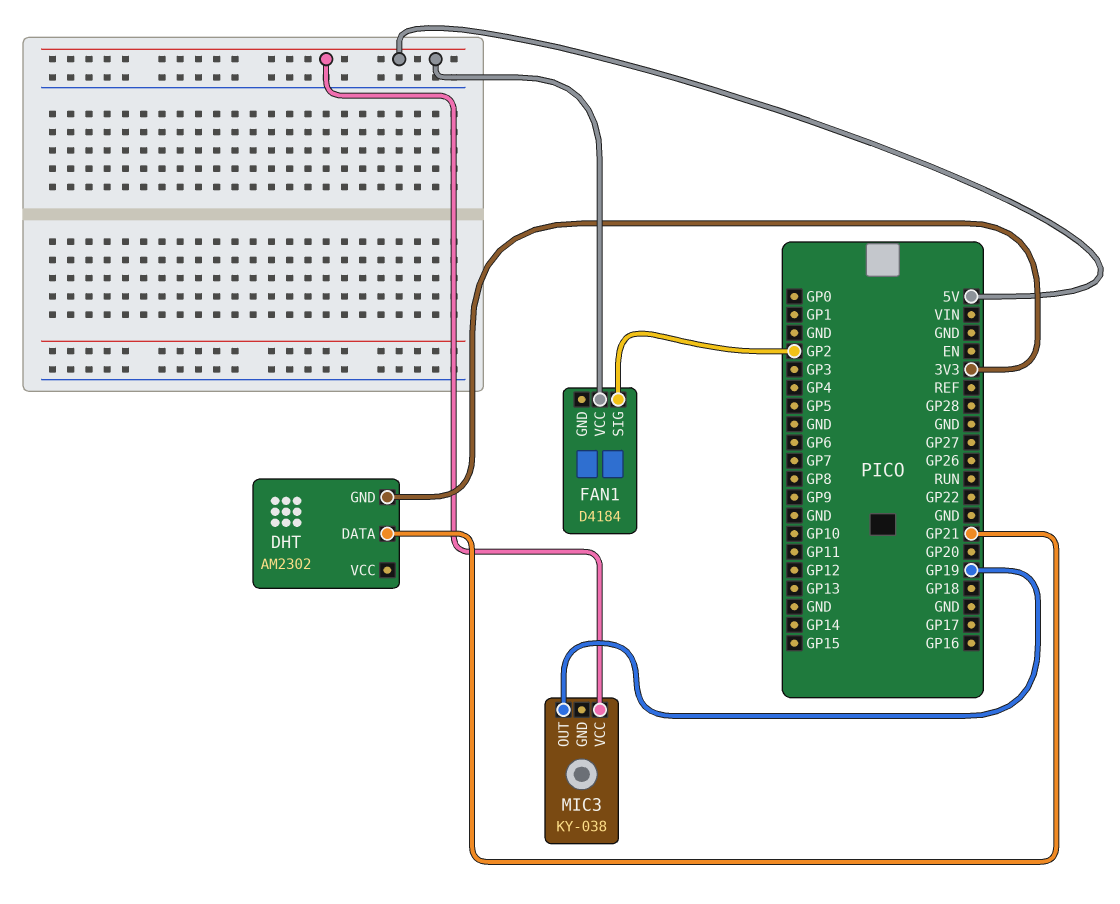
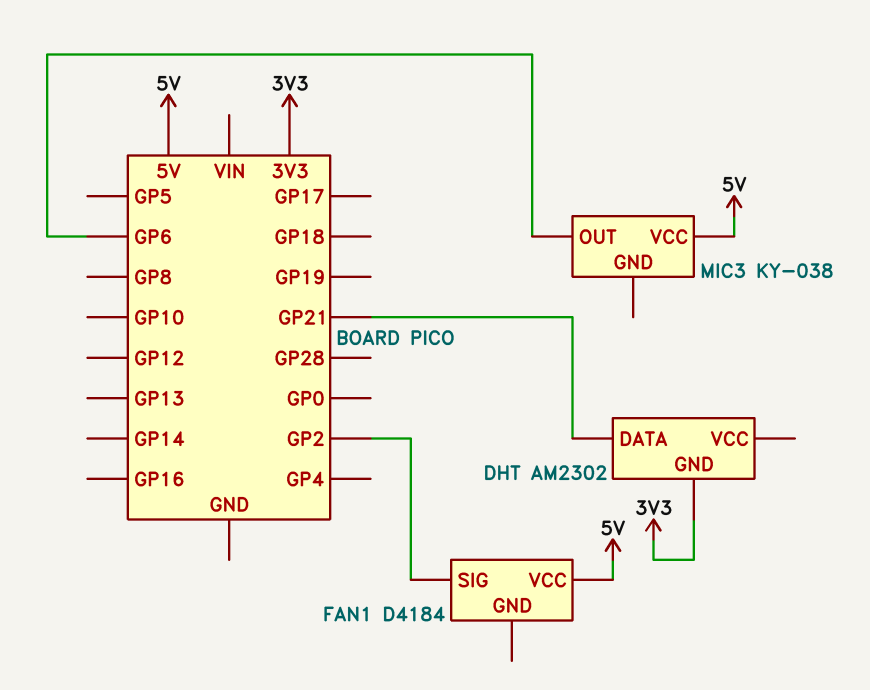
MIC3 pin OUT: GP19 -> GP6

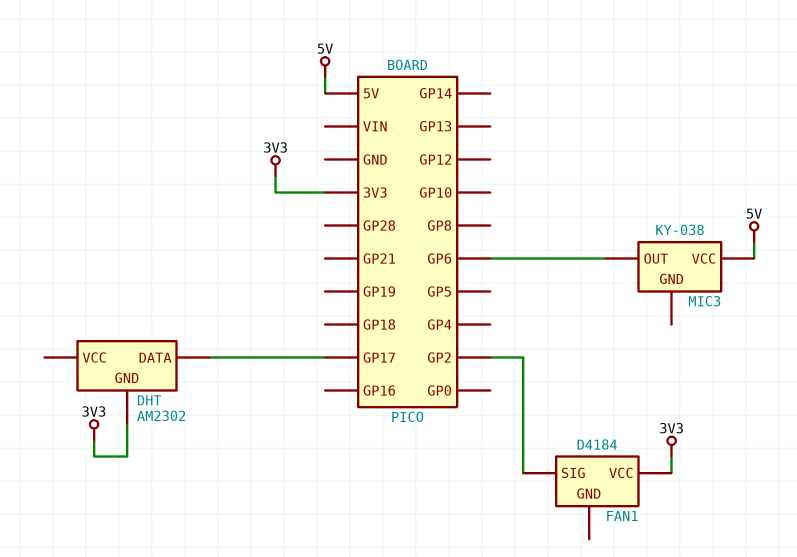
DHT pin DATA: GP21 -> GP17
FAN1 pin VCC: 5V -> 3V3

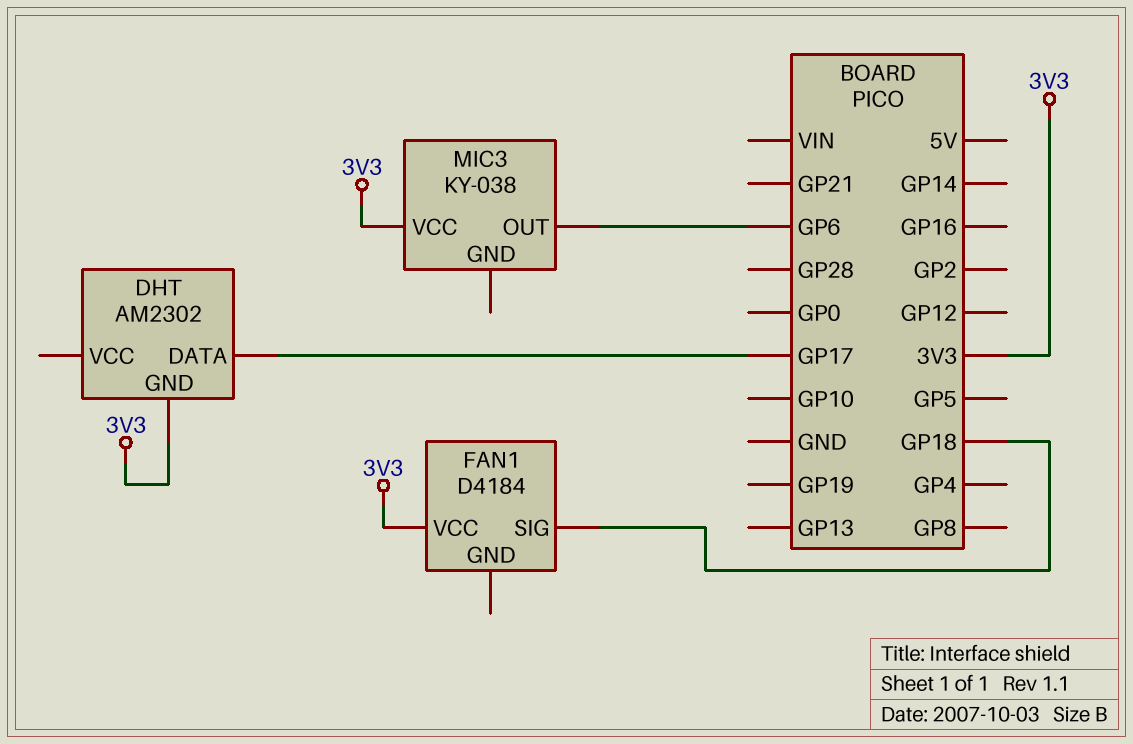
FAN1 pin SIG: GP2 -> GP18
MIC3 pin VCC: 5V -> 3V3

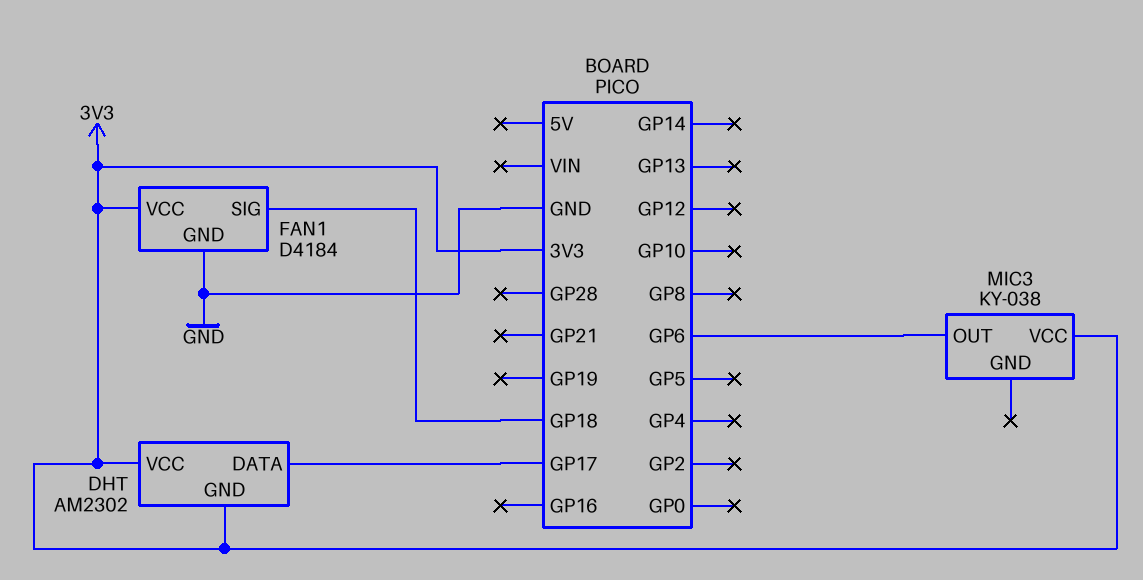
DHT pin VCC: none -> 3V3
FAN1 pin GND: none -> GND

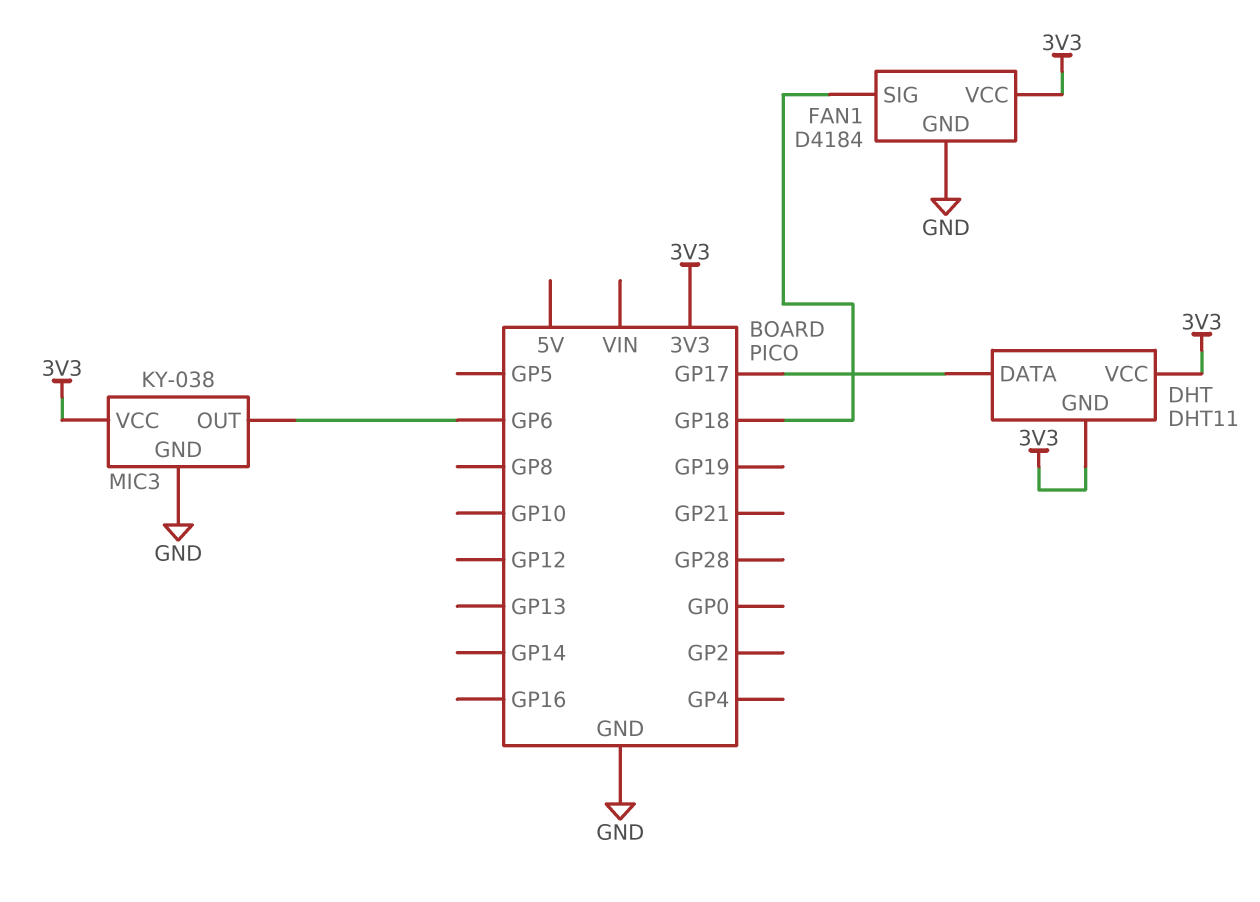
DHT: AM2302 -> DHT11
MIC3 pin GND: none -> GND

